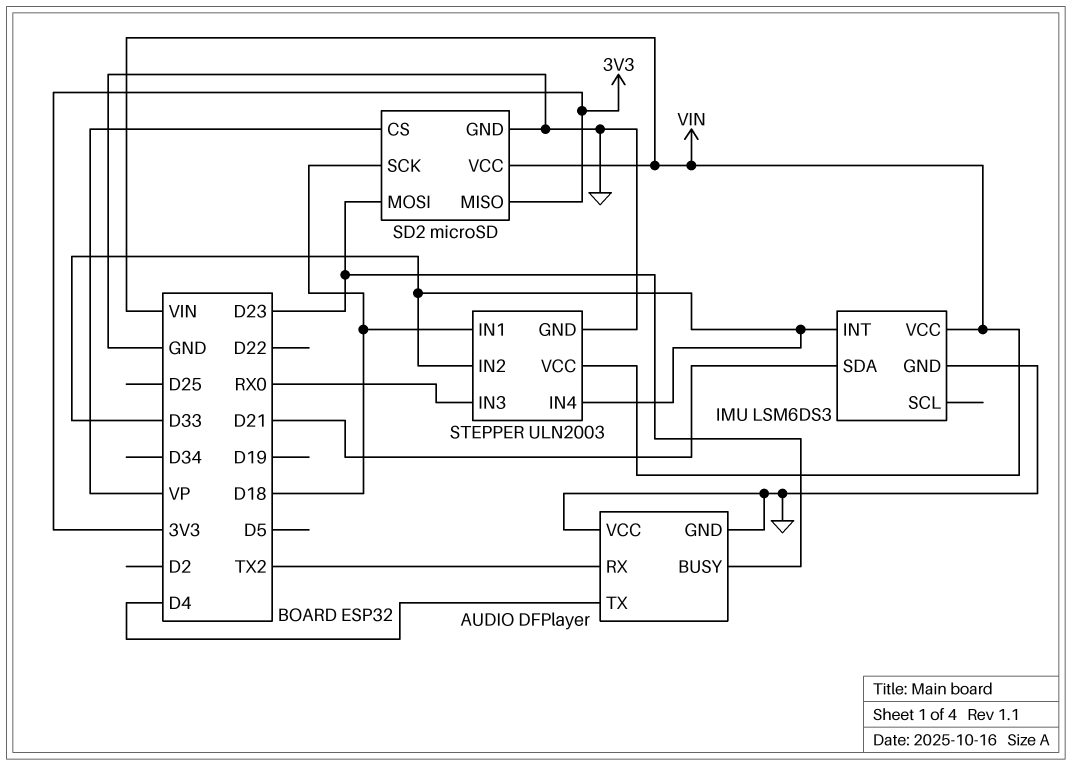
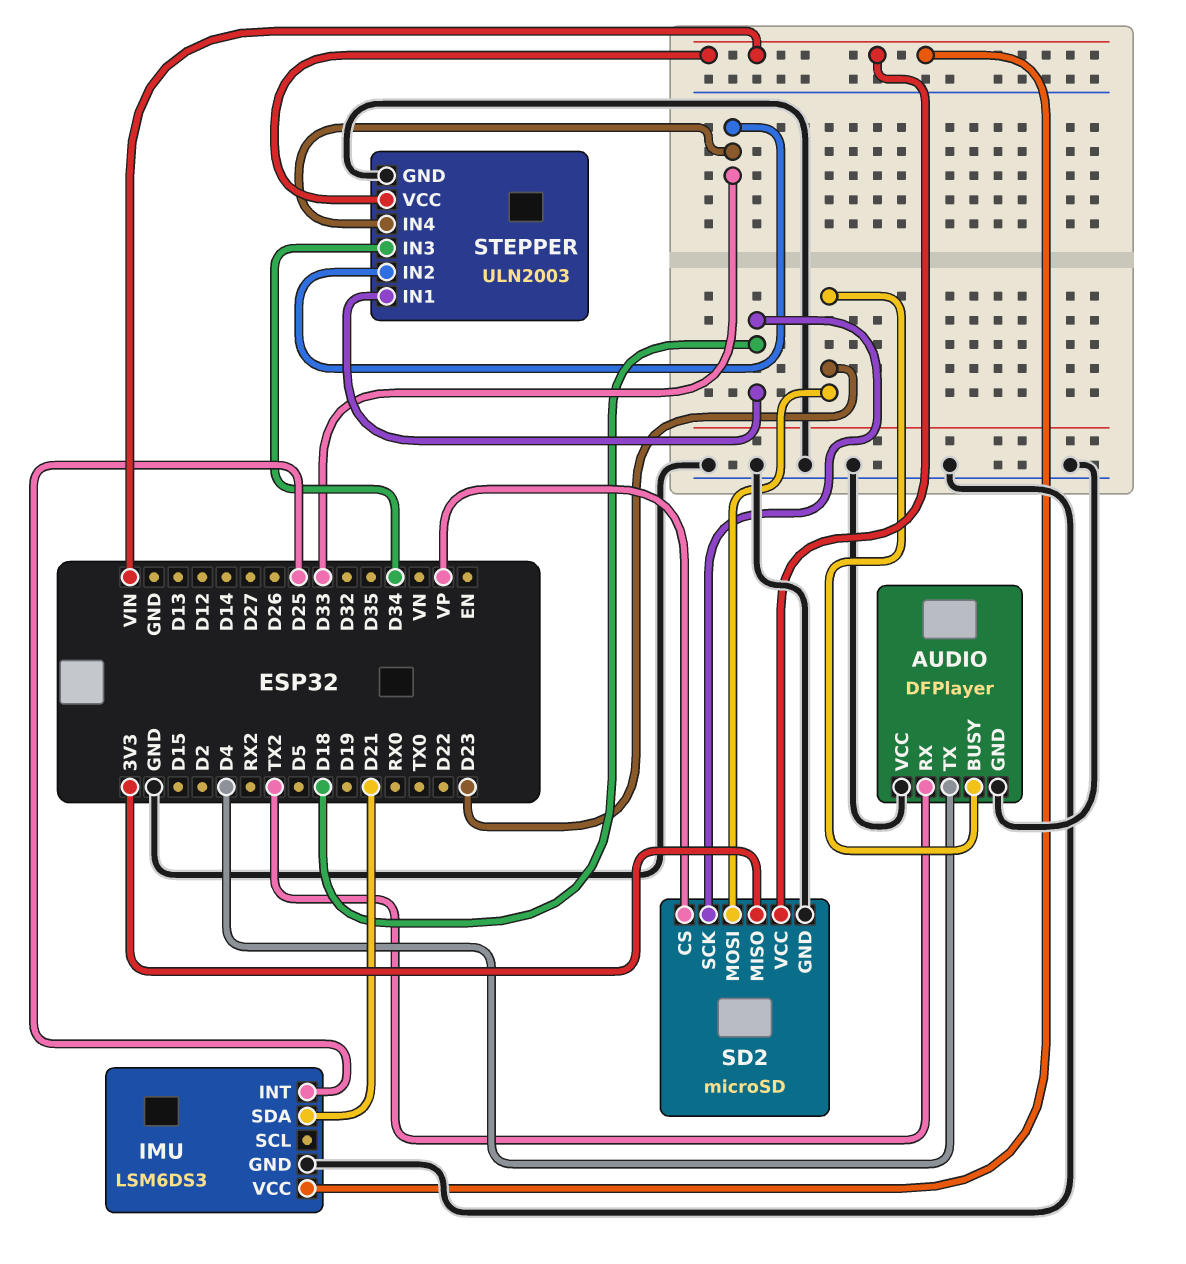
IMU pin INT: D33 -> D25
STEPPER pin IN3: RX0 -> D34

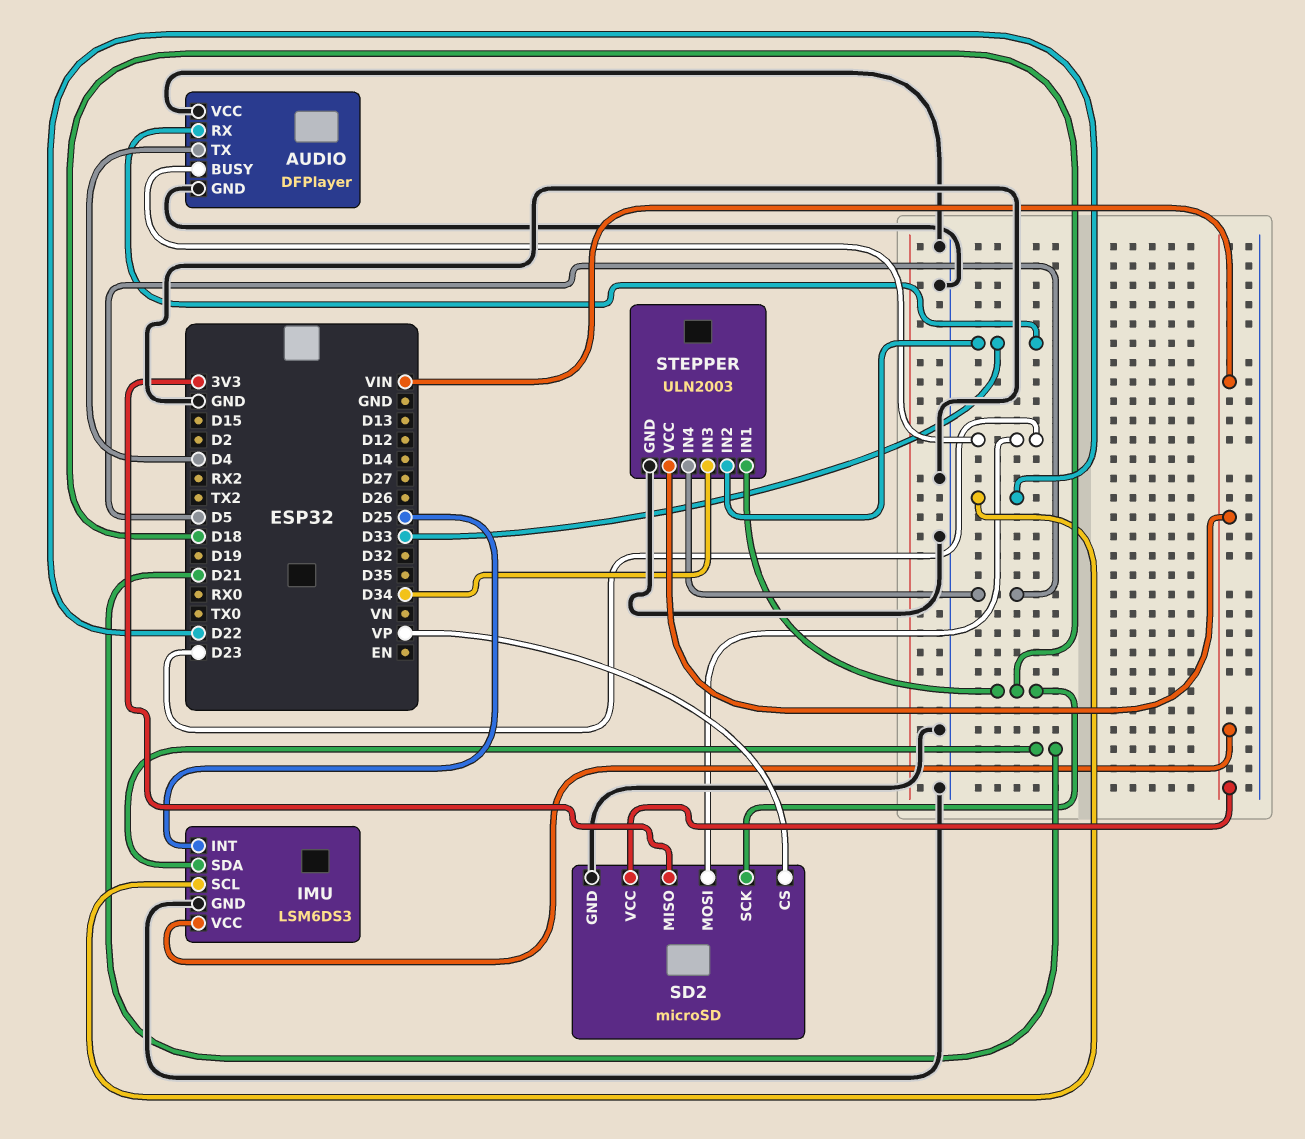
AUDIO pin RX: TX2 -> D33
IMU pin SCL: none -> D22
STEPPER pin IN4: D33 -> D5

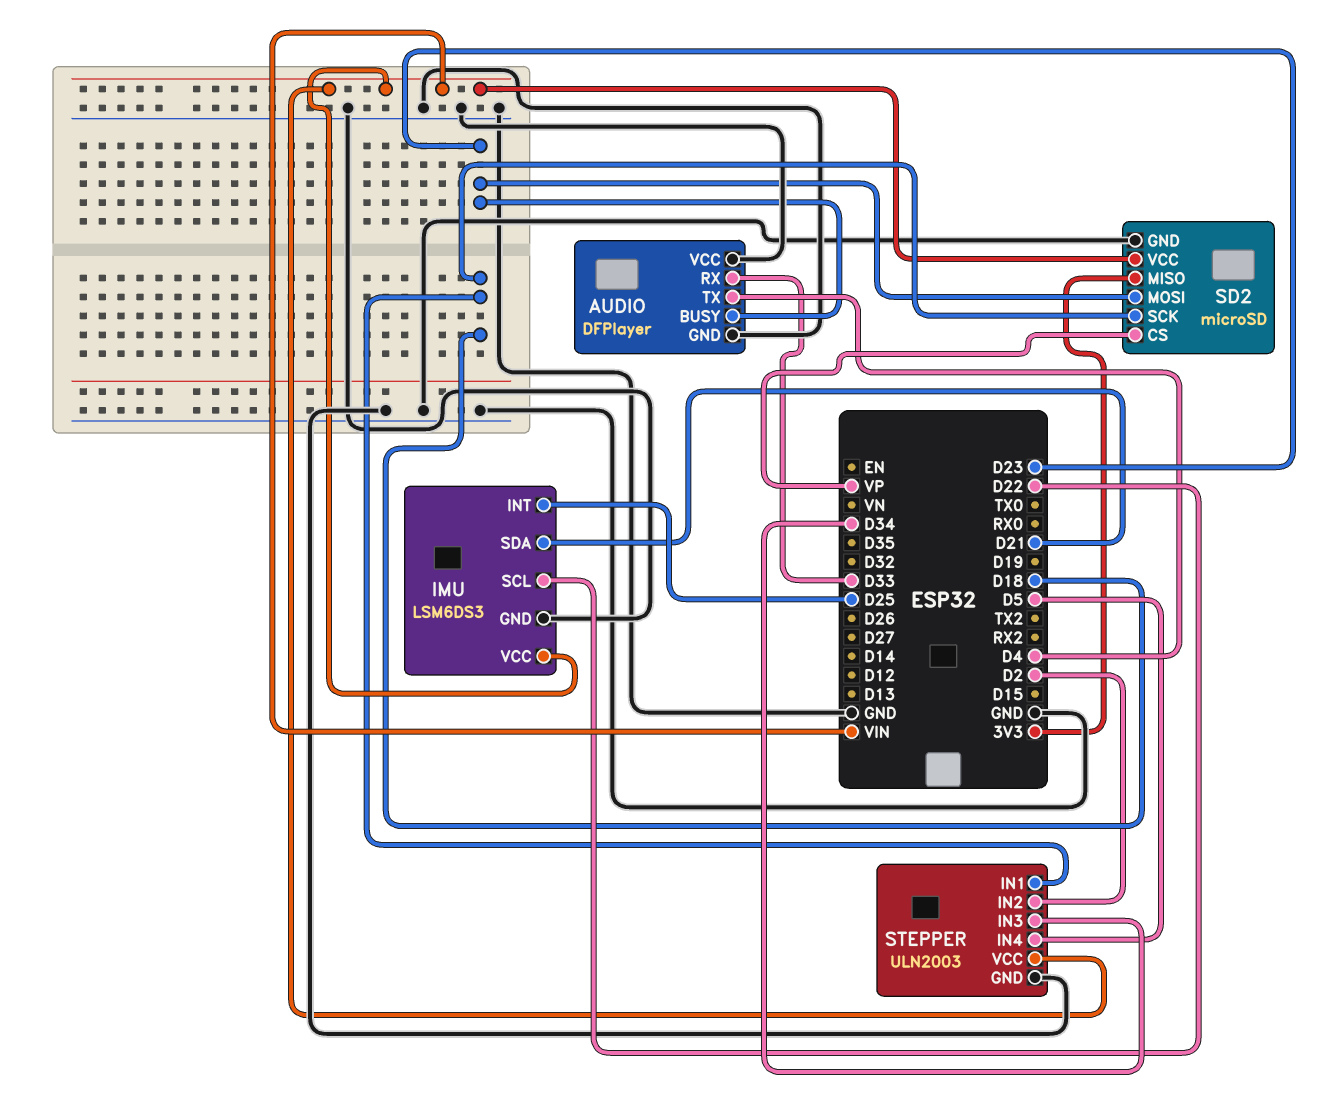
STEPPER pin IN2: D33 -> D2

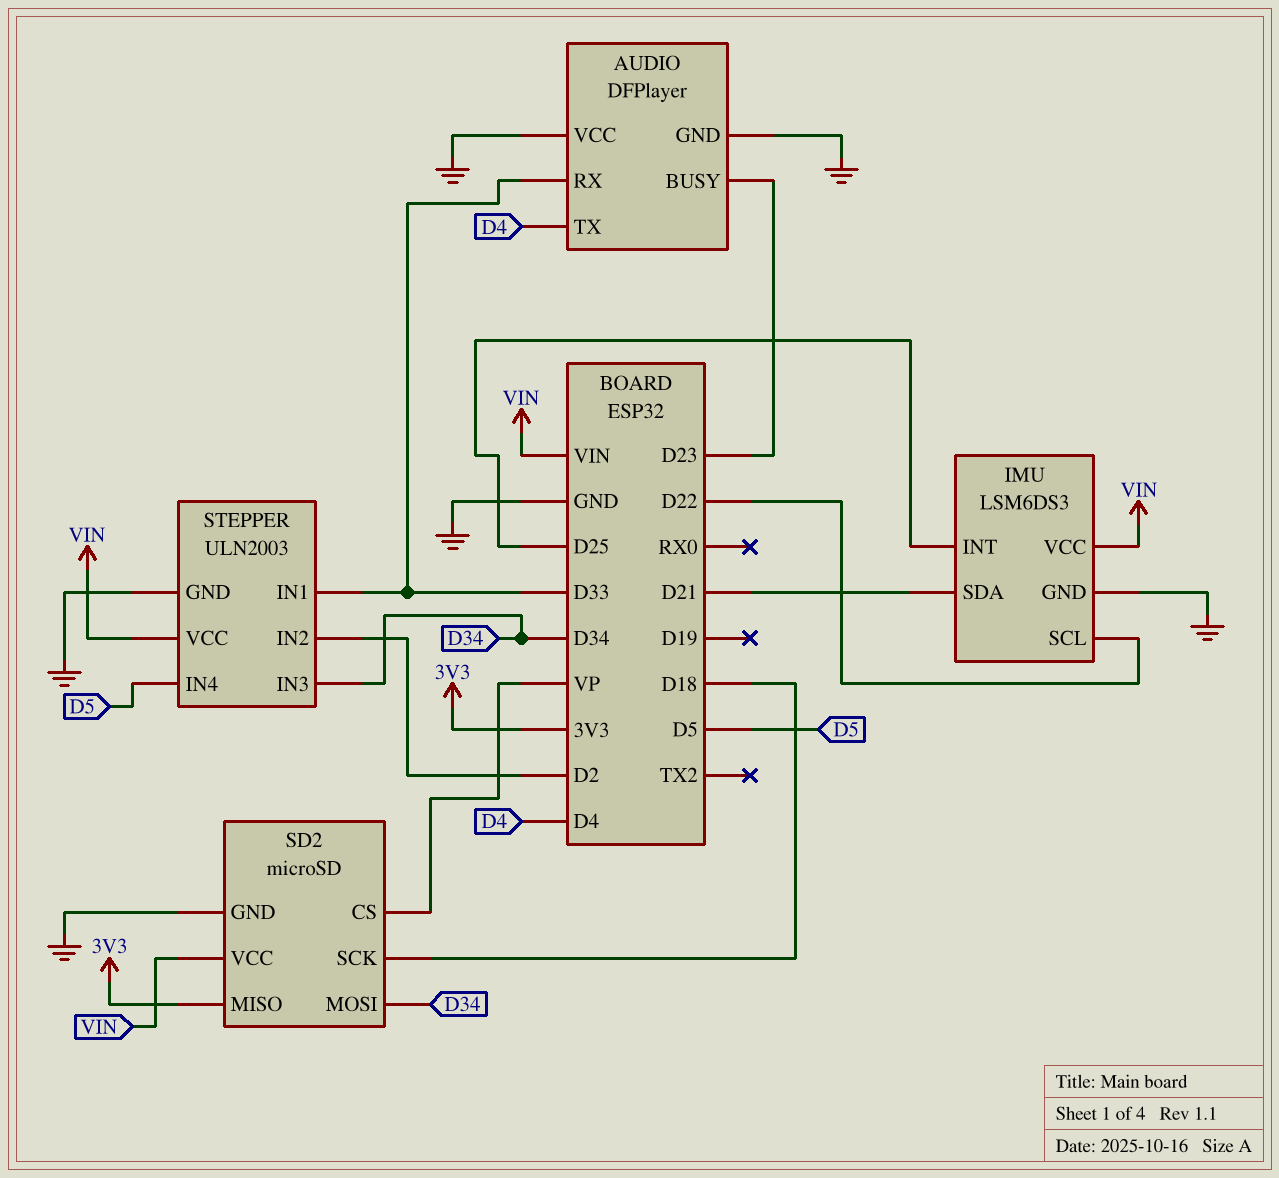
SD2 pin MOSI: D23 -> D34
STEPPER pin IN1: D18 -> D33

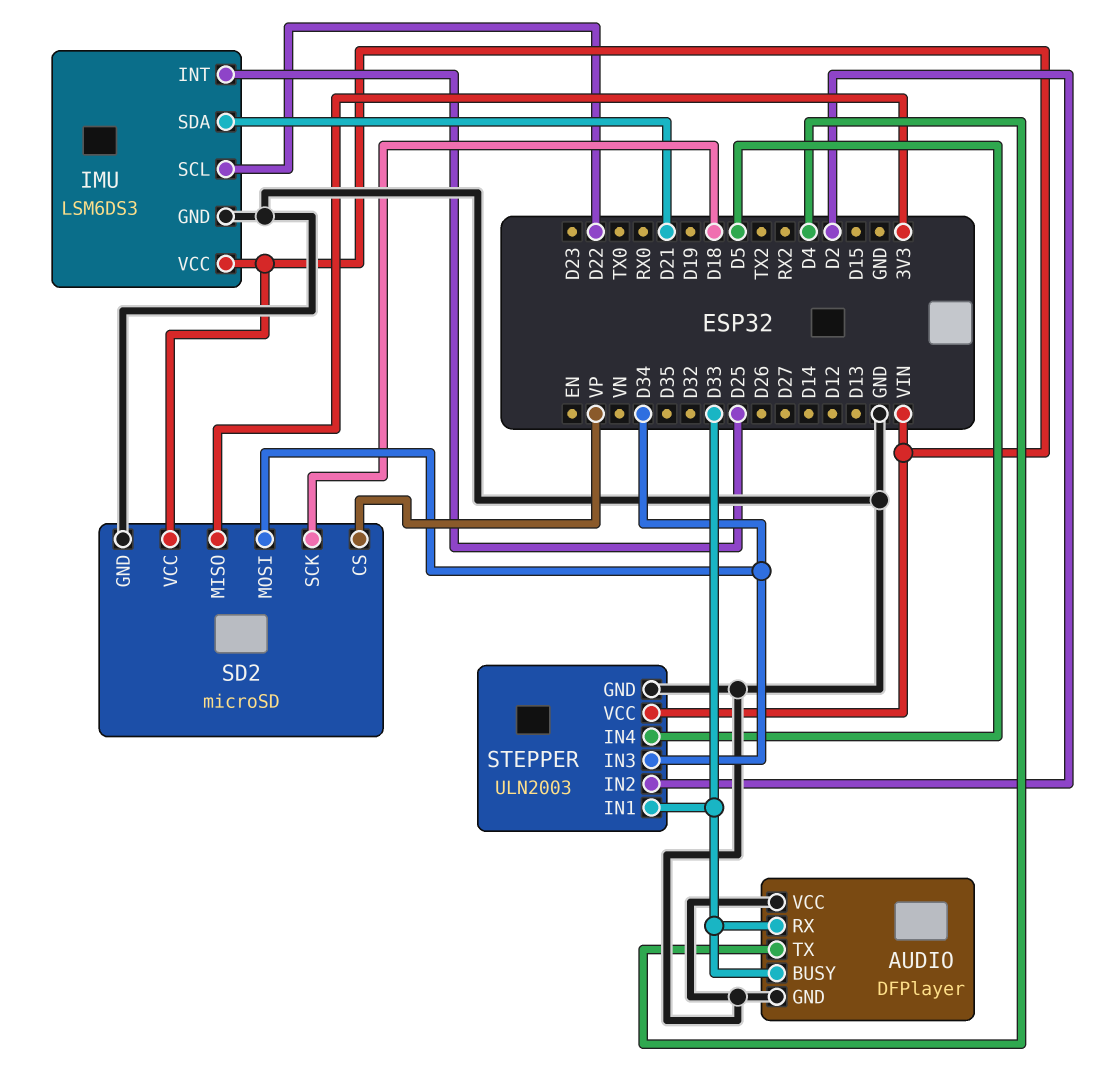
AUDIO pin BUSY: D23 -> D33

